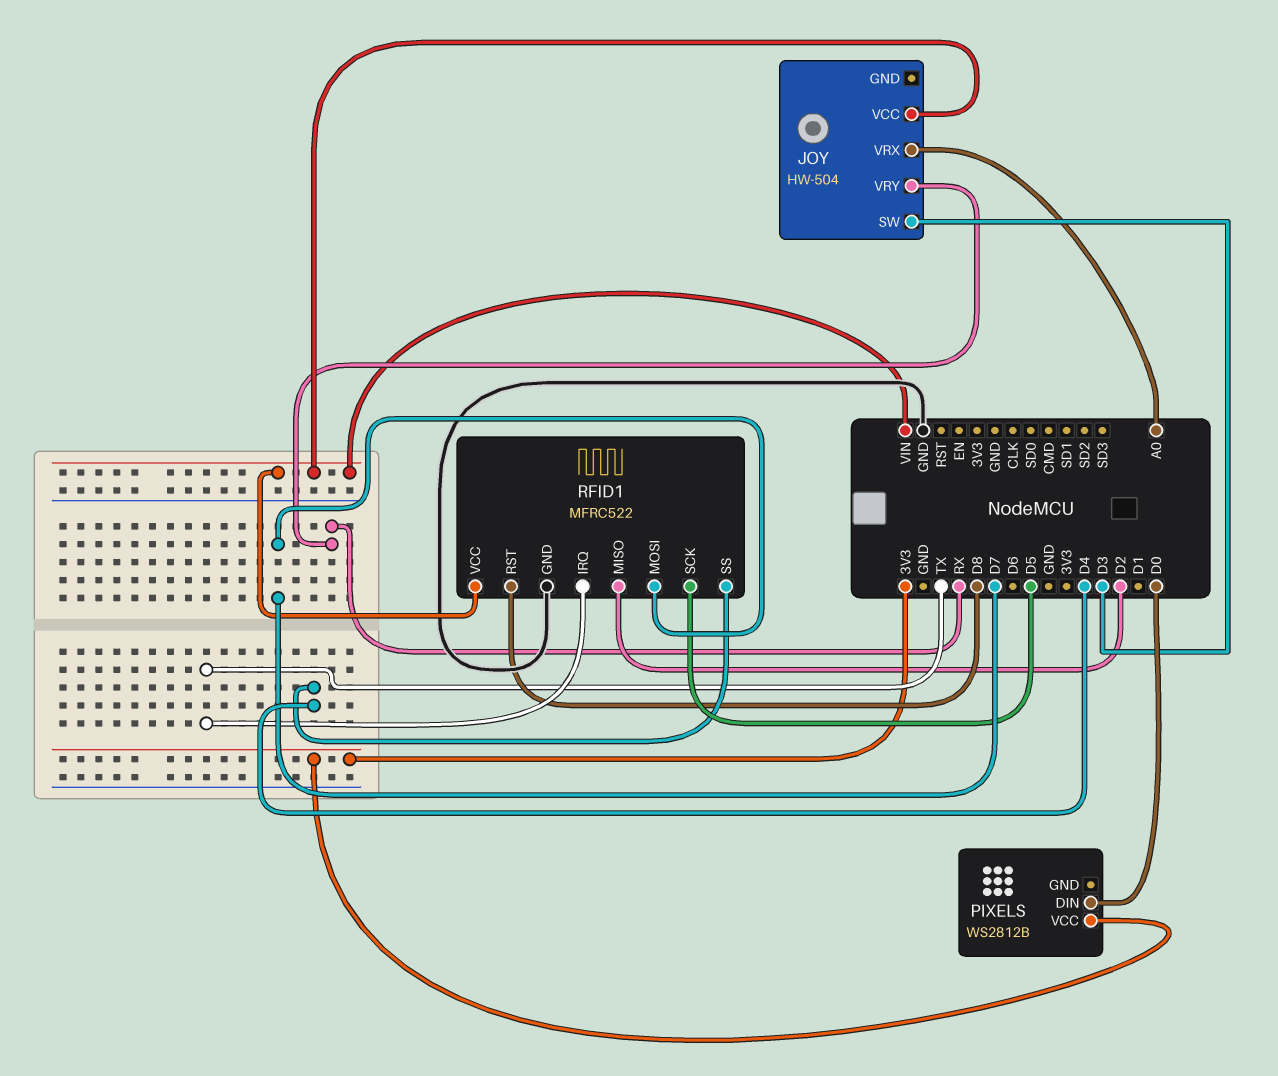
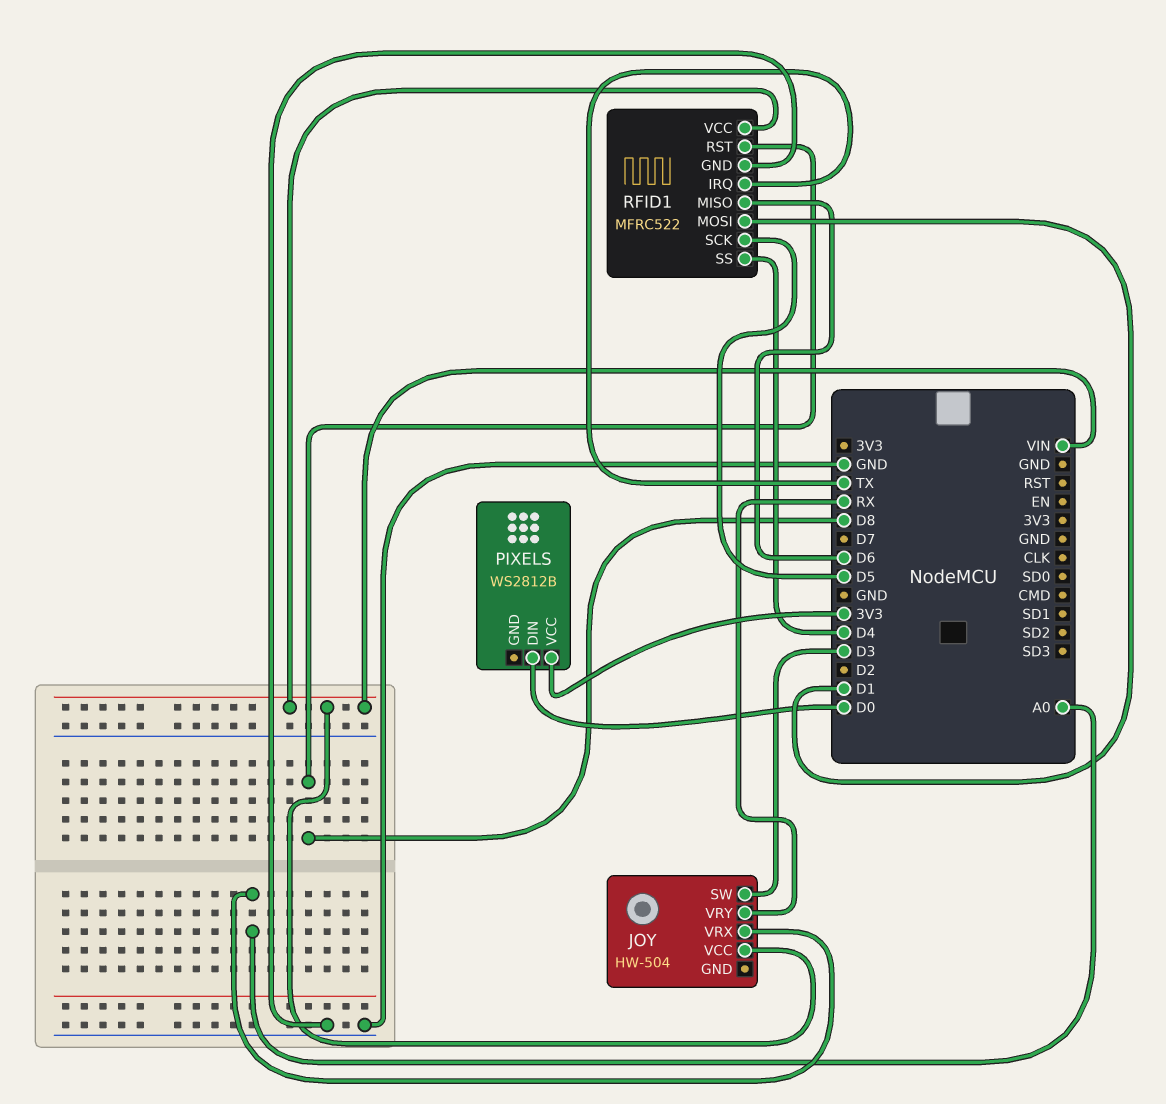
RFID1 pin MISO: D2 -> D6
RFID1 pin MOSI: D7 -> D1

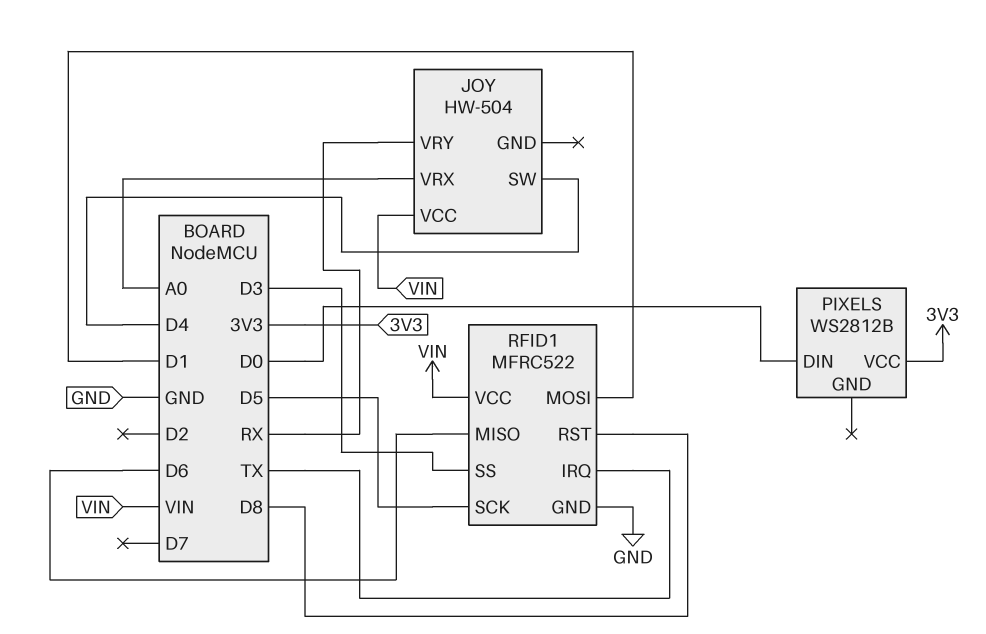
JOY pin SW: D3 -> D4
RFID1 pin SS: D4 -> D3

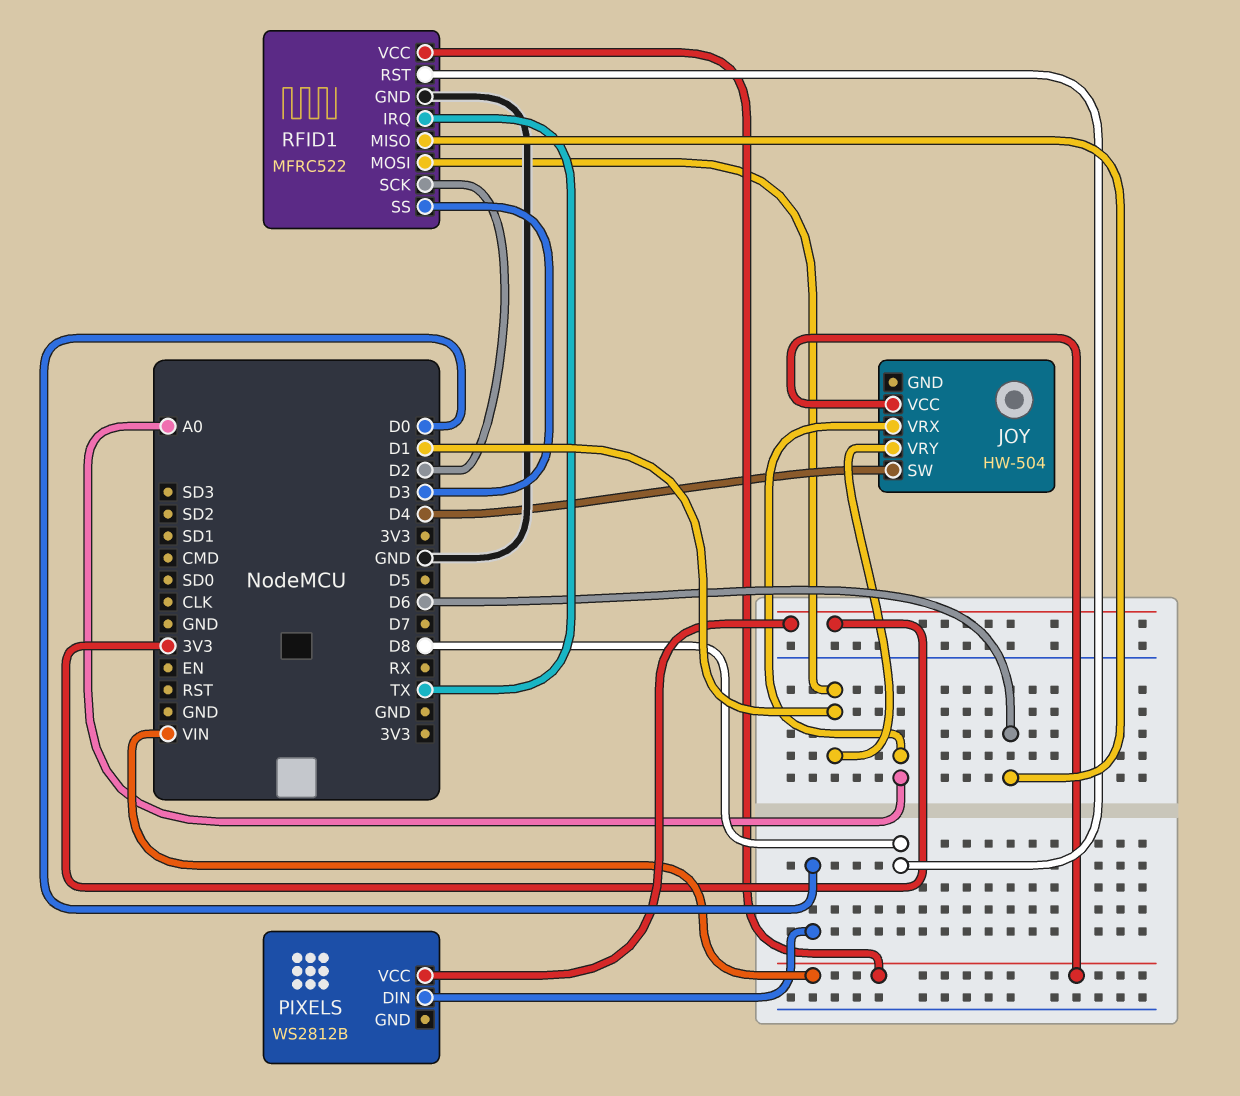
JOY pin VRY: RX -> D1
RFID1 pin SCK: D5 -> D2

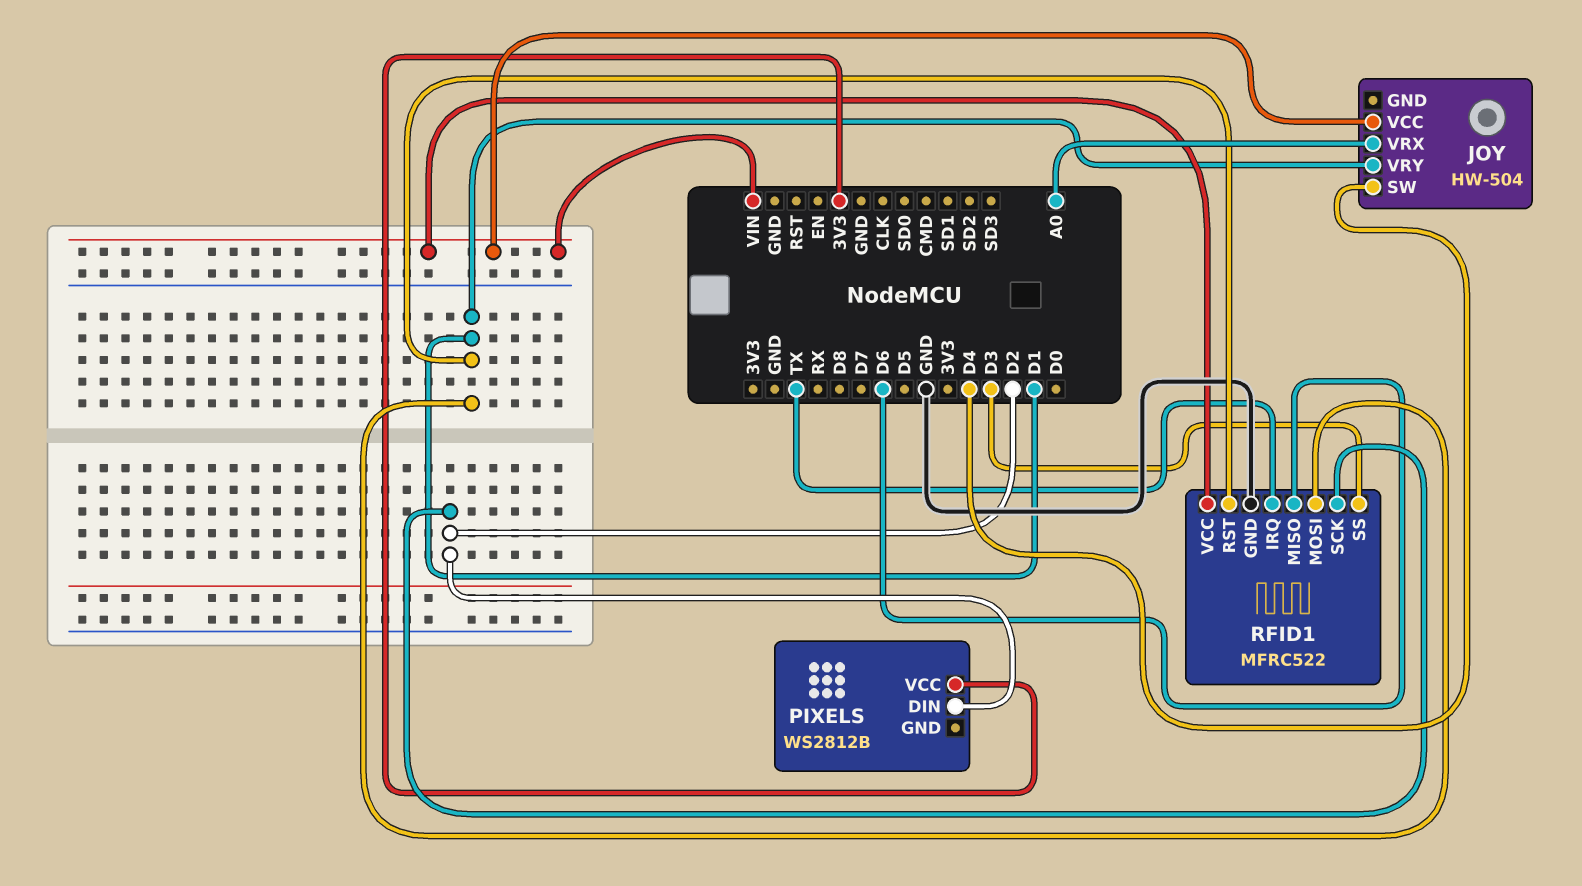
PIXELS pin DIN: D0 -> D2
RFID1 pin RST: D8 -> D1

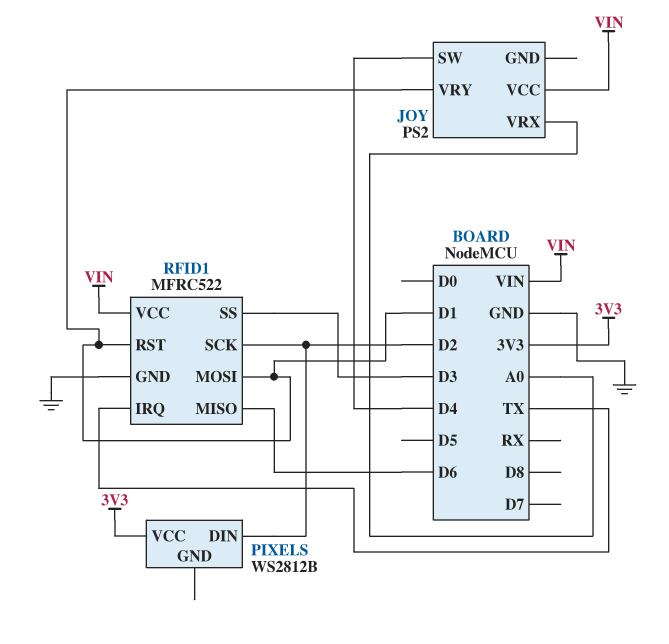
JOY: HW-504 -> PS2

